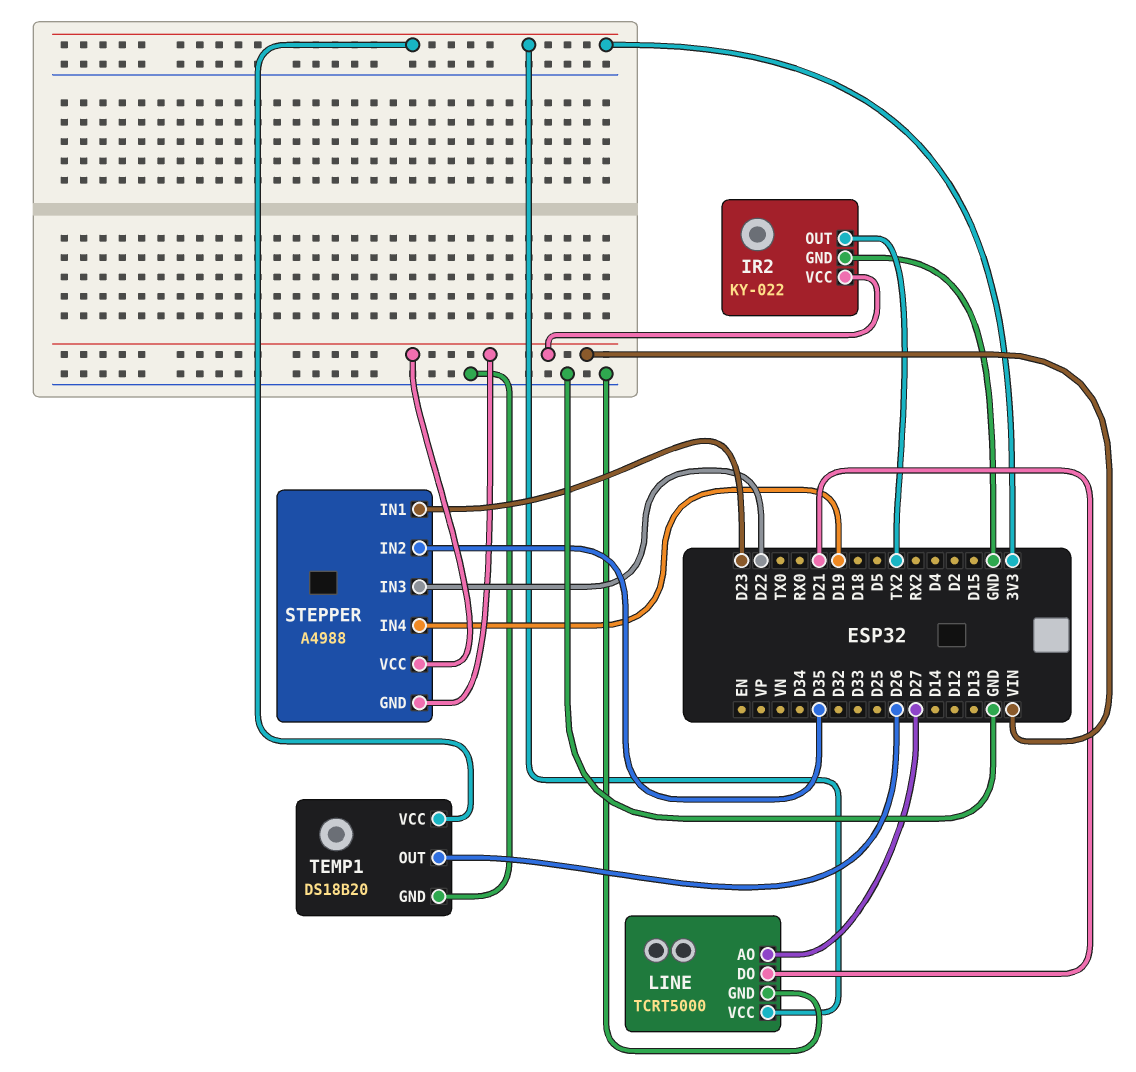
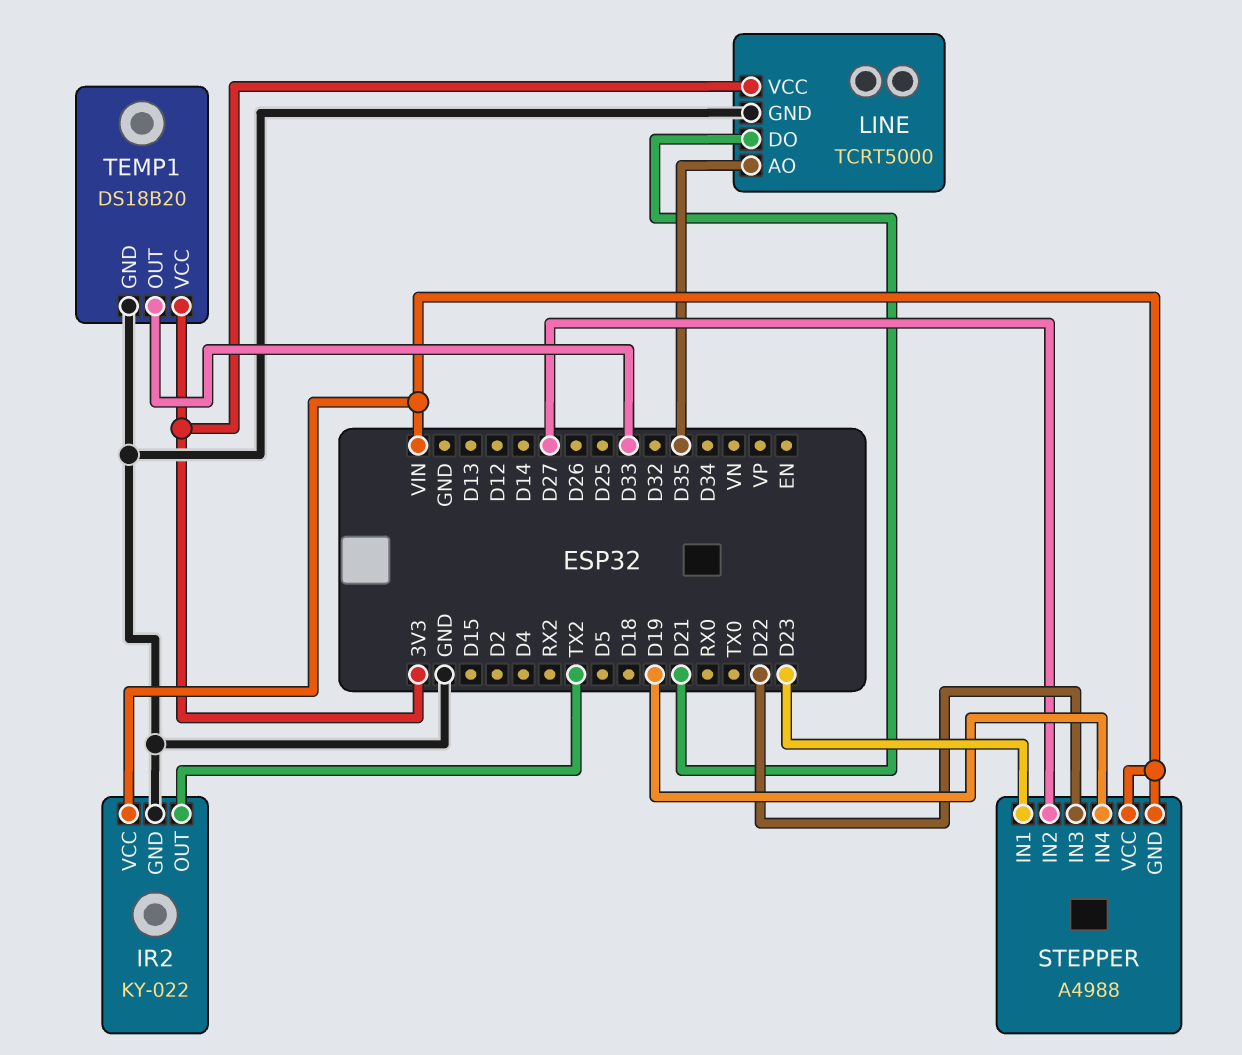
LINE pin AO: D27 -> D35
STEPPER pin IN2: D35 -> D27
TEMP1 pin OUT: D26 -> D33

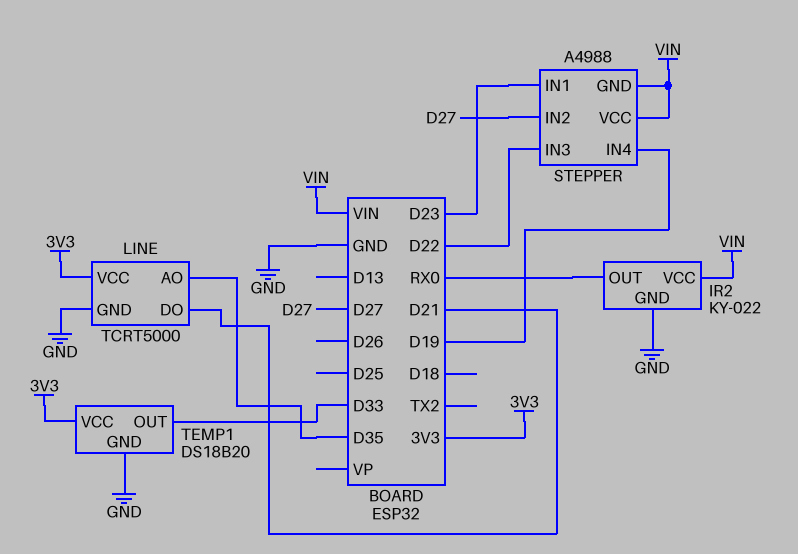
IR2 pin OUT: TX2 -> RX0

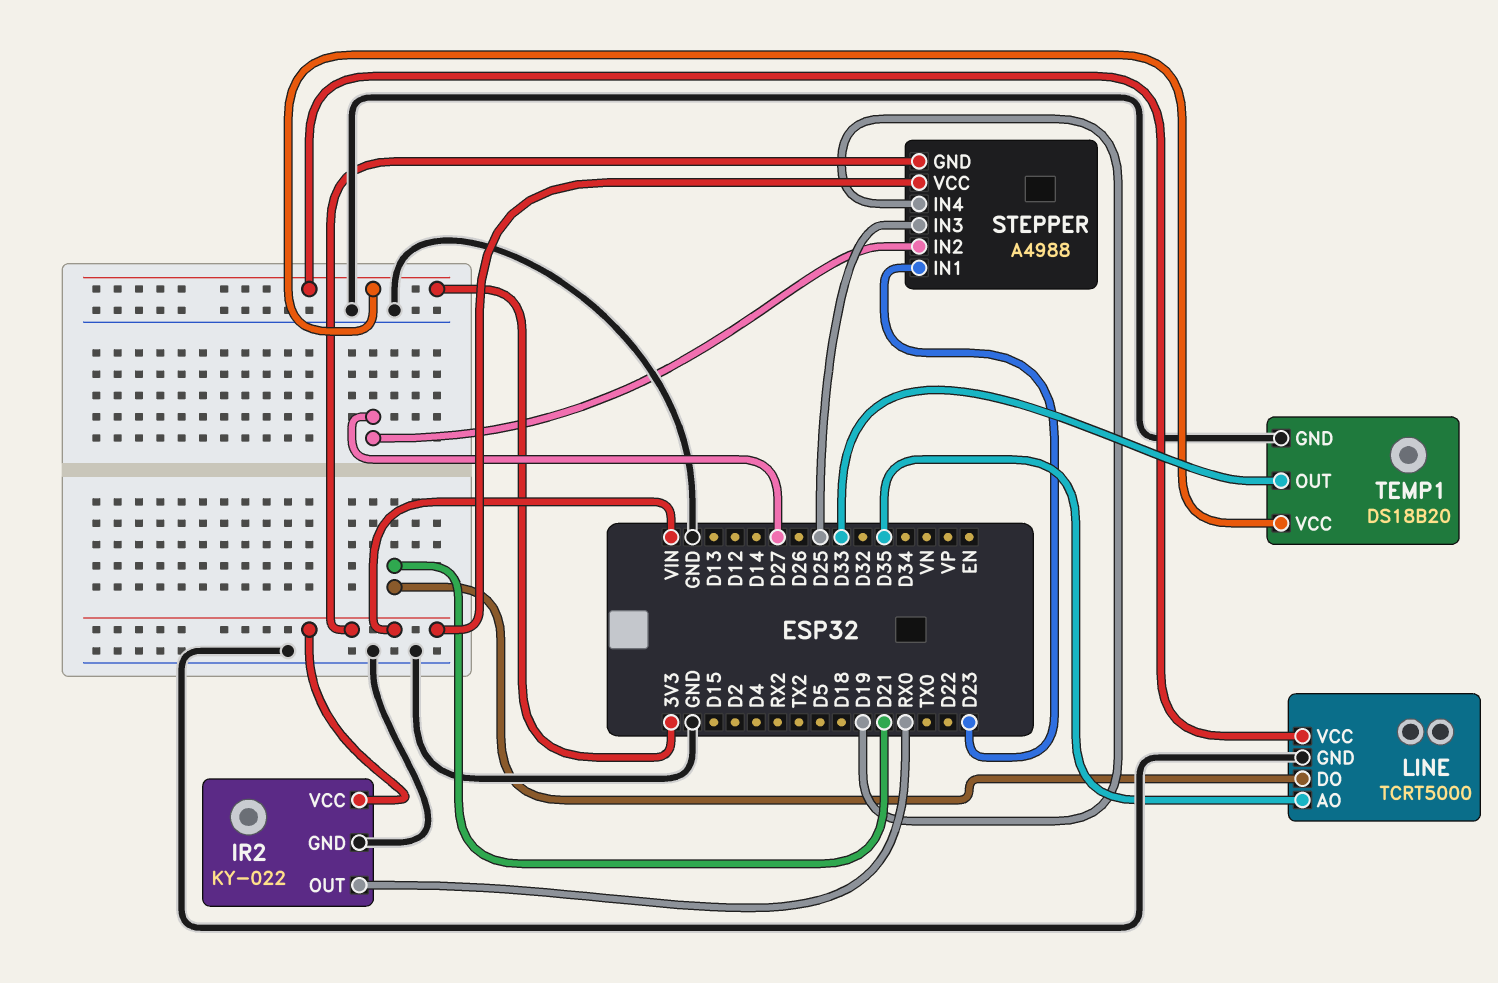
STEPPER pin IN3: D22 -> D25

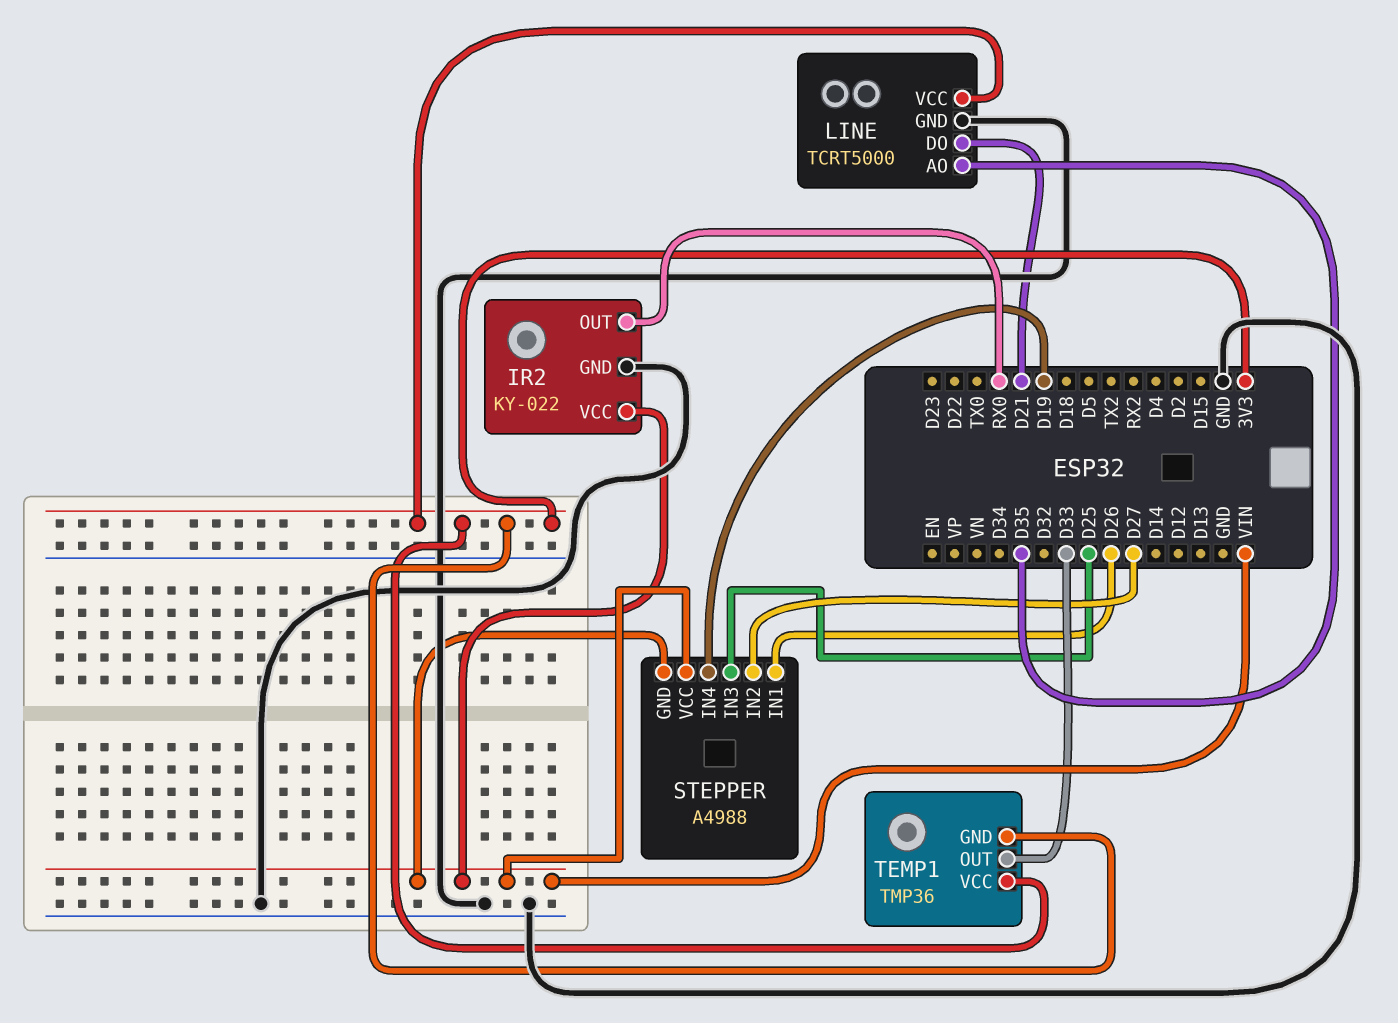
STEPPER pin IN1: D23 -> D26
TEMP1: DS18B20 -> TMP36
TEMP1 pin GND: GND -> 3V3

